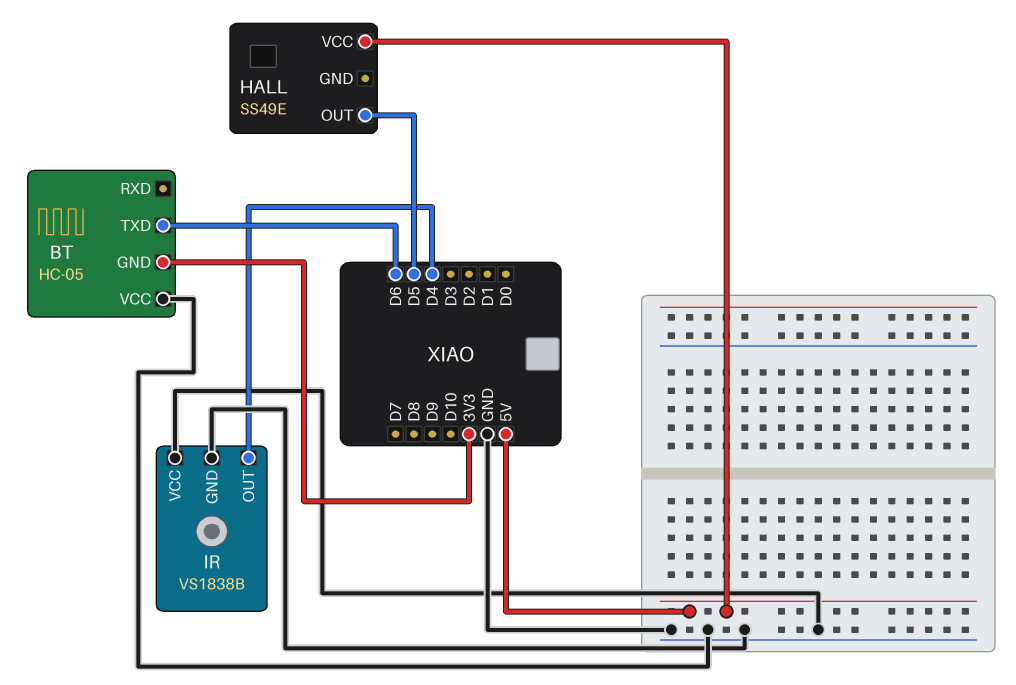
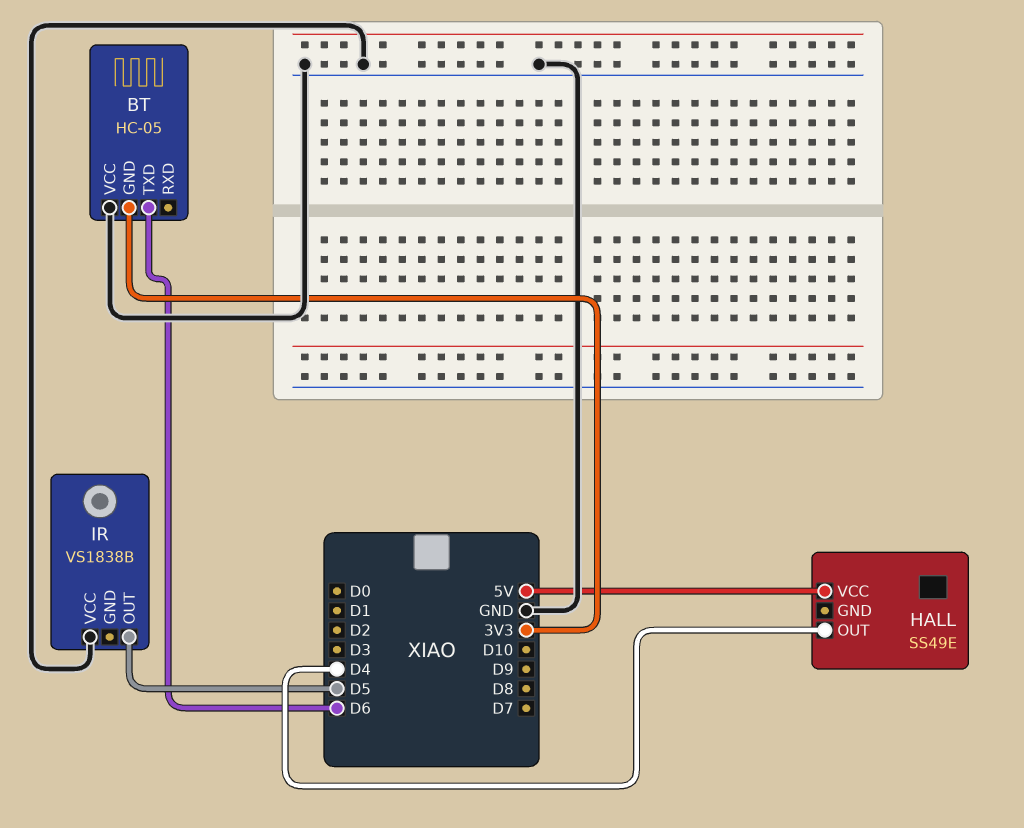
HALL pin OUT: D5 -> D4
IR pin GND: GND -> none
IR pin OUT: D4 -> D5

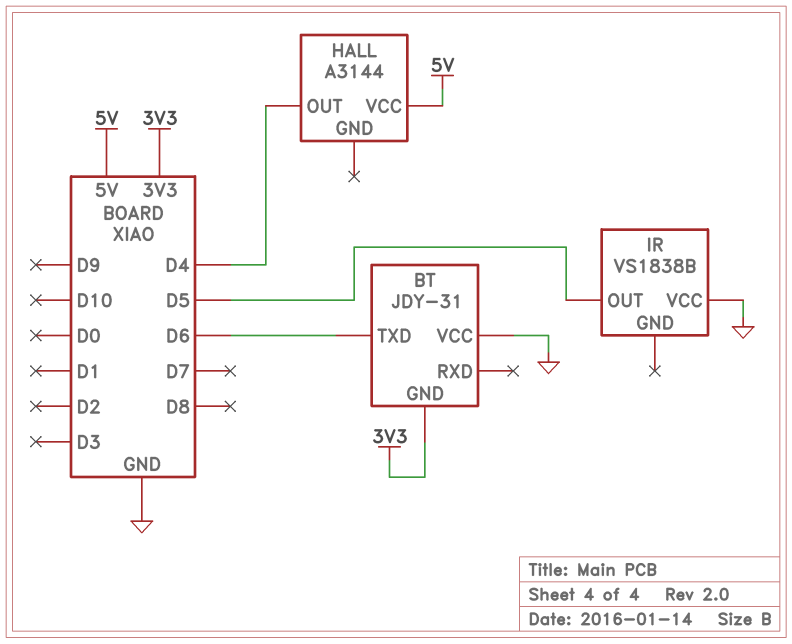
BT: HC-05 -> JDY-31
HALL: SS49E -> A3144

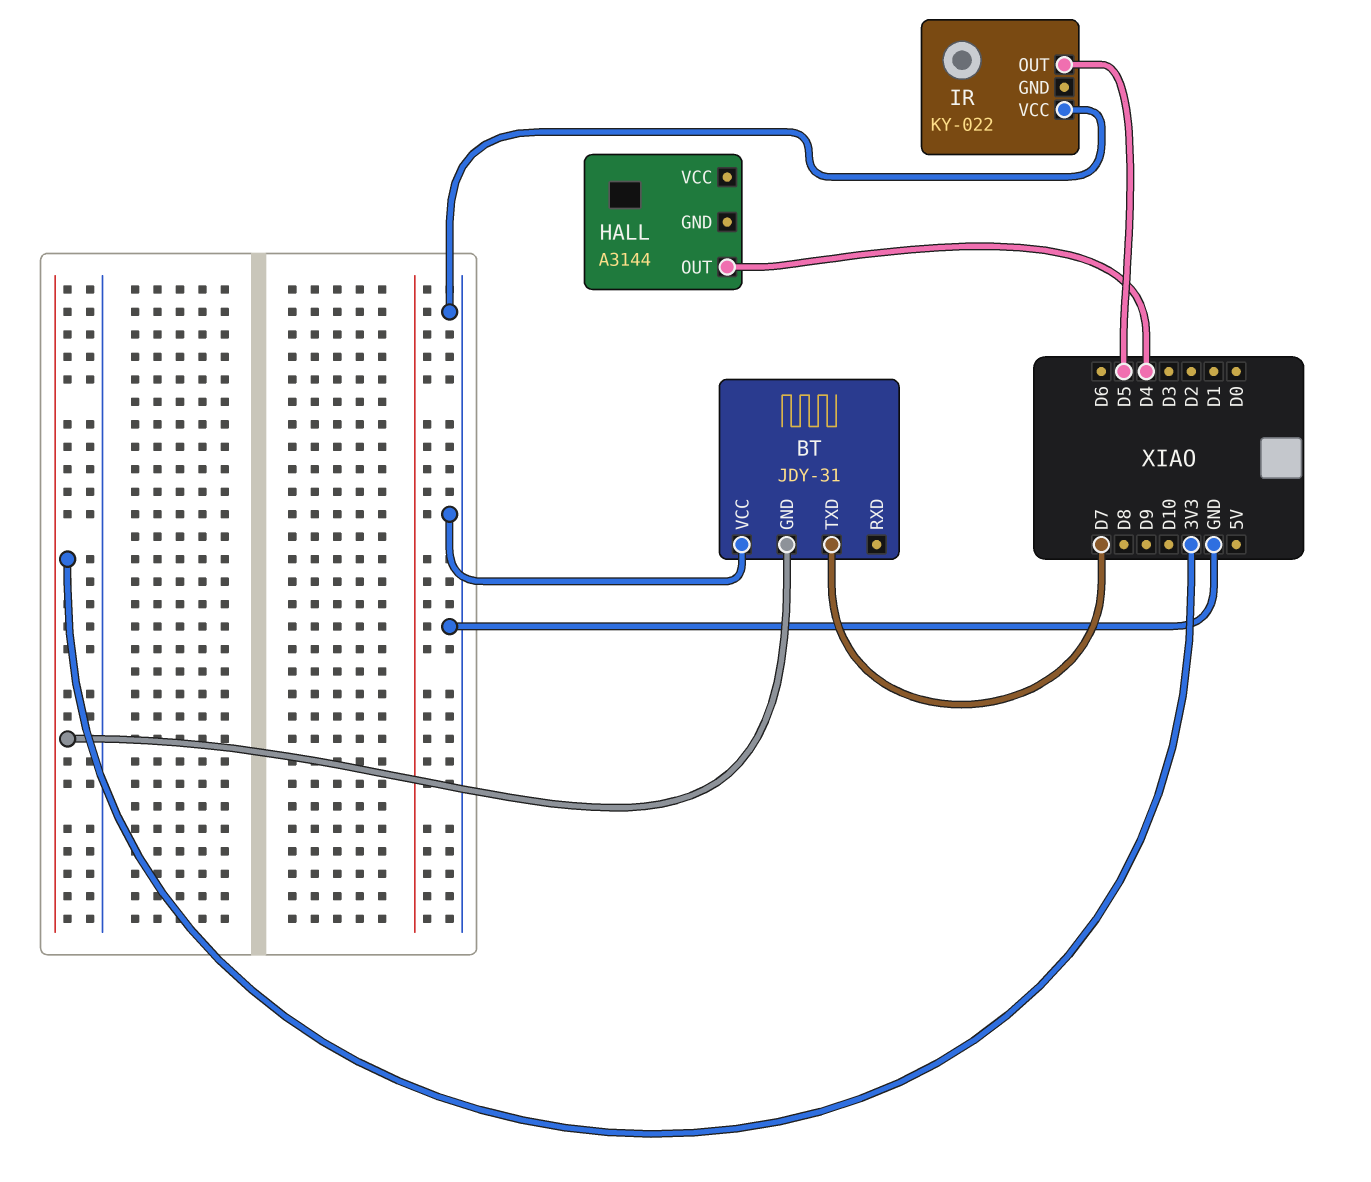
BT pin TXD: D6 -> D7
HALL pin VCC: 5V -> none
IR: VS1838B -> KY-022

